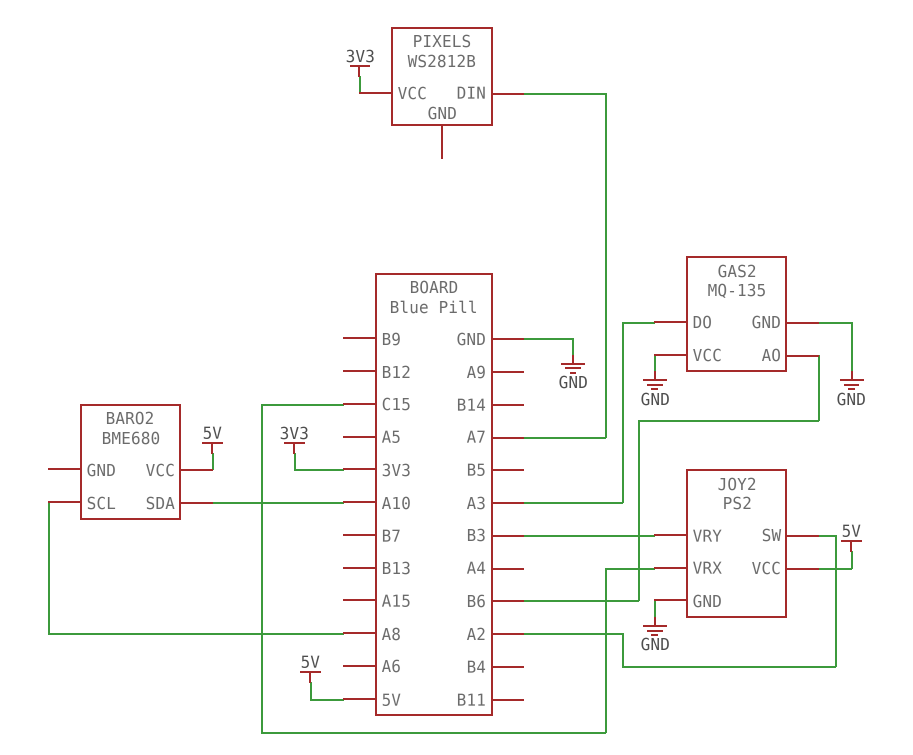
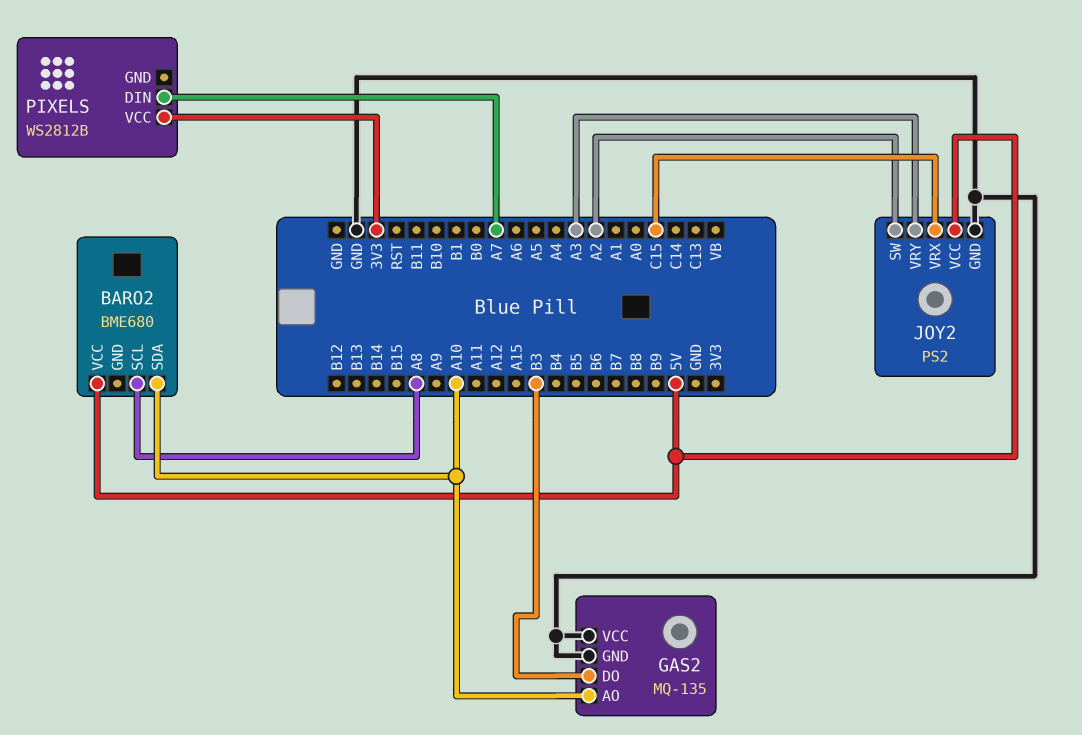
GAS2 pin AO: B6 -> A10
GAS2 pin DO: A3 -> B3
JOY2 pin VRY: B3 -> A3

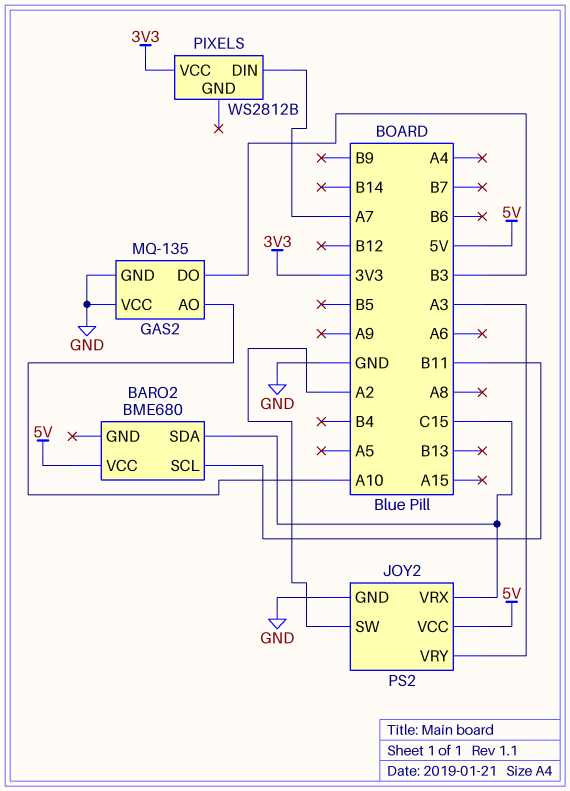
BARO2 pin SCL: A8 -> B11
BARO2 pin SDA: A10 -> C15

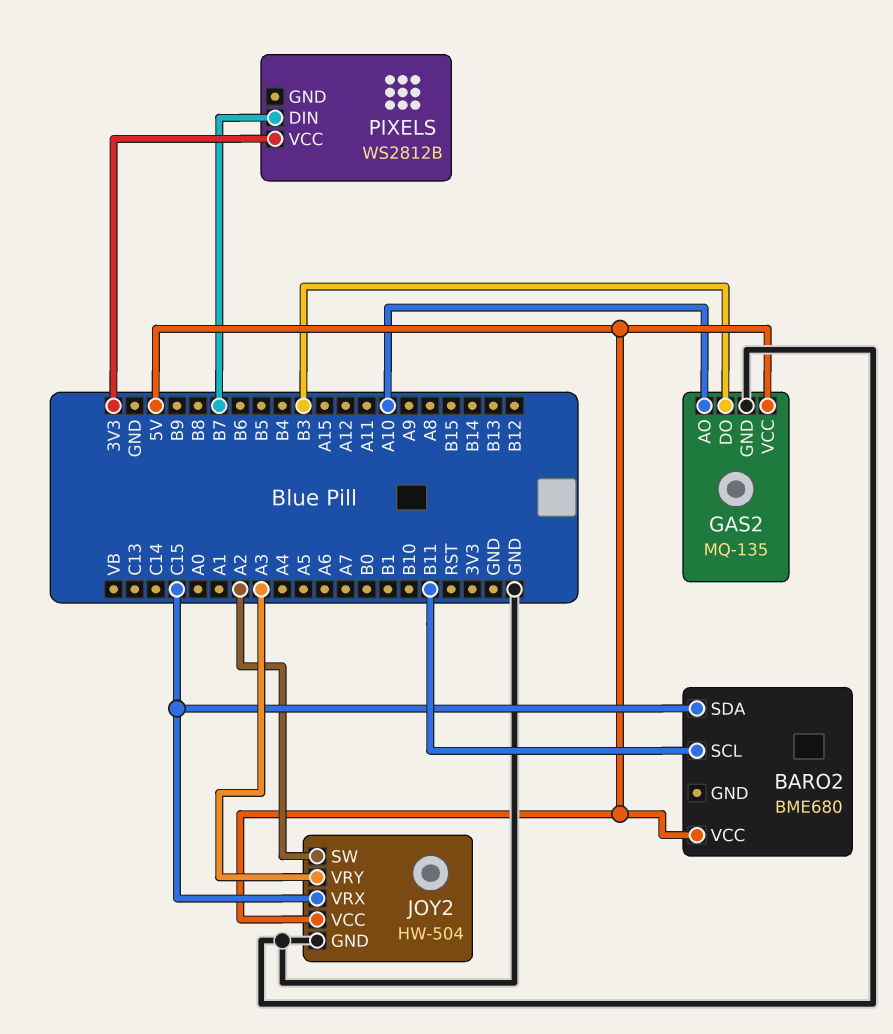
GAS2 pin VCC: GND -> 5V
JOY2: PS2 -> HW-504
PIXELS pin DIN: A7 -> B7

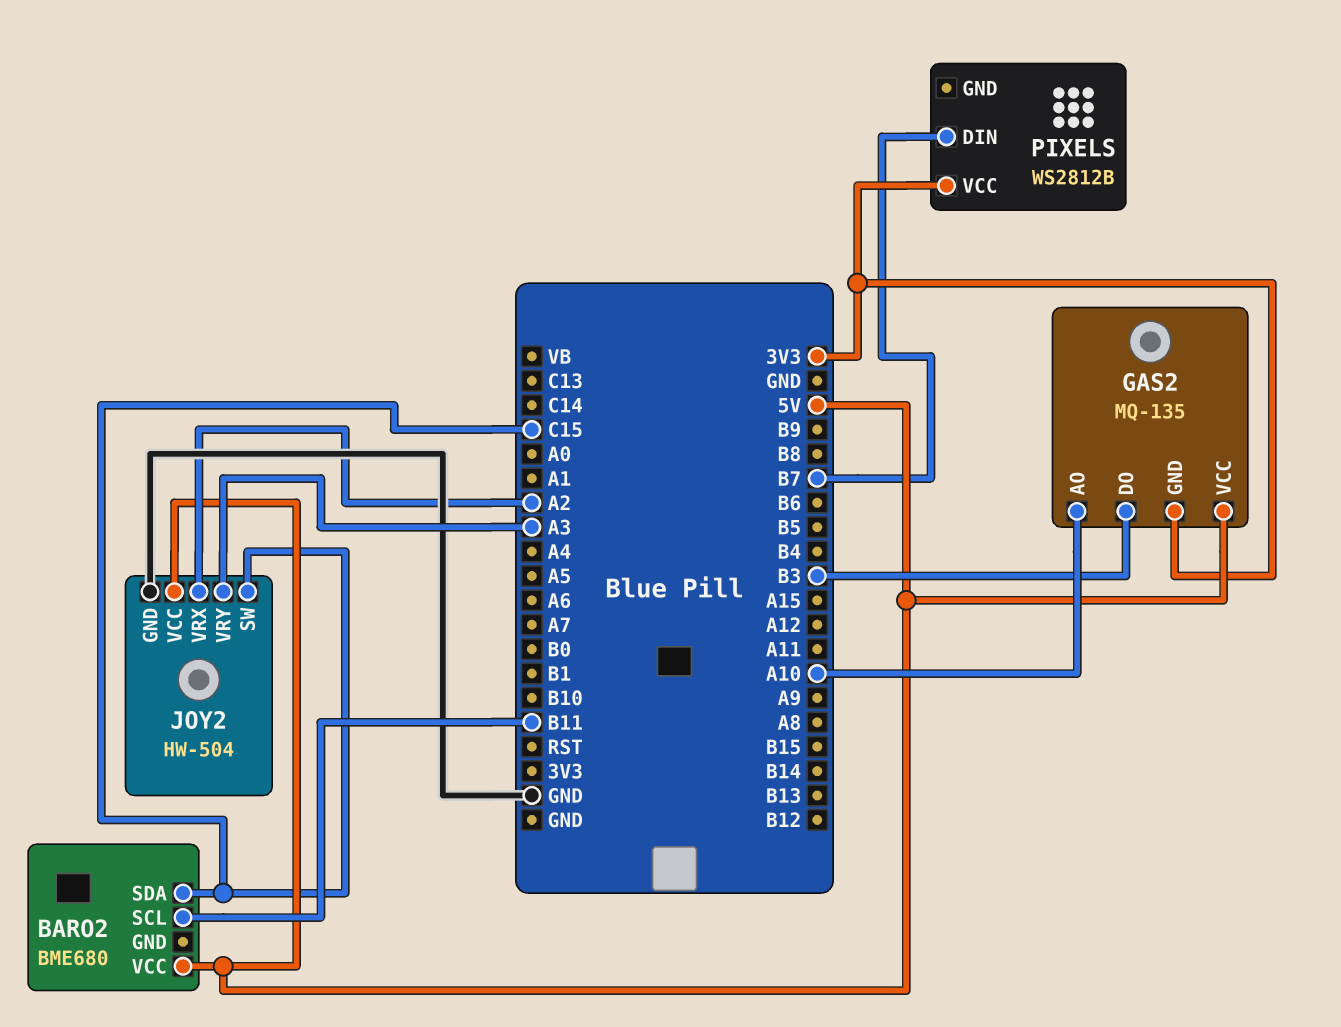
GAS2 pin GND: GND -> 3V3
JOY2 pin SW: A2 -> C15
JOY2 pin VRX: C15 -> A2

